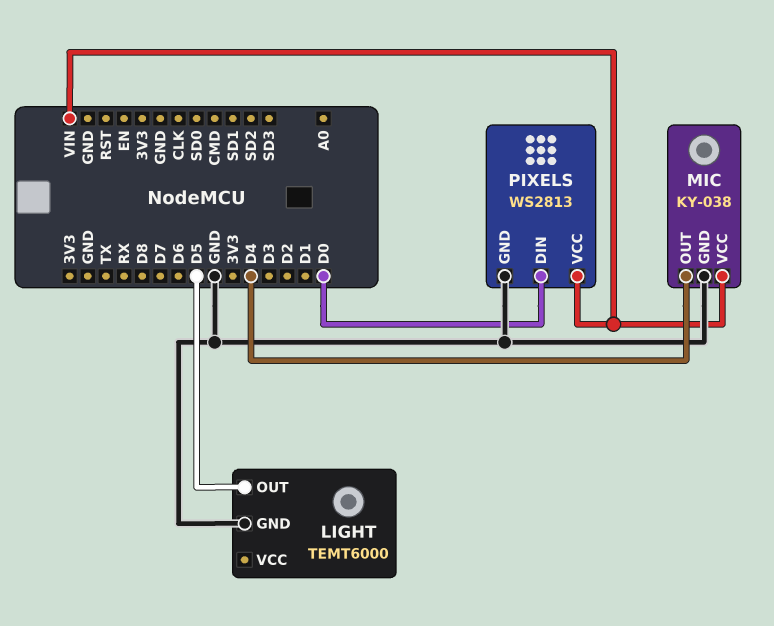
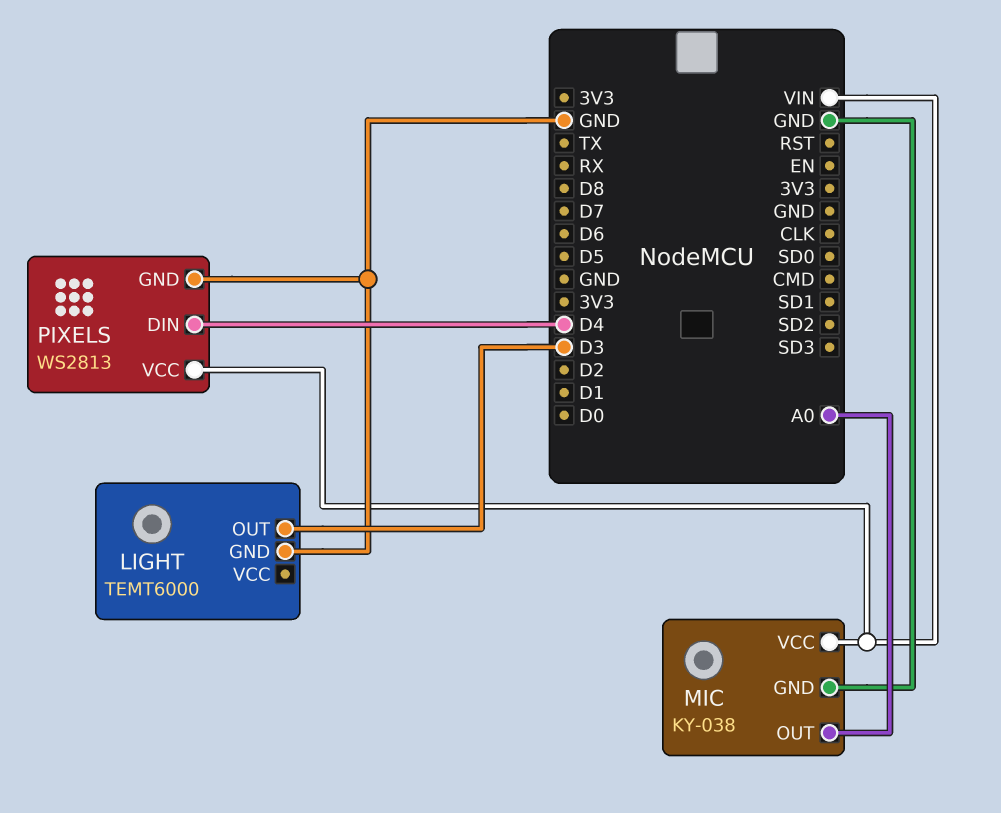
LIGHT pin OUT: D5 -> D3
MIC pin OUT: D4 -> A0
PIXELS pin DIN: D0 -> D4

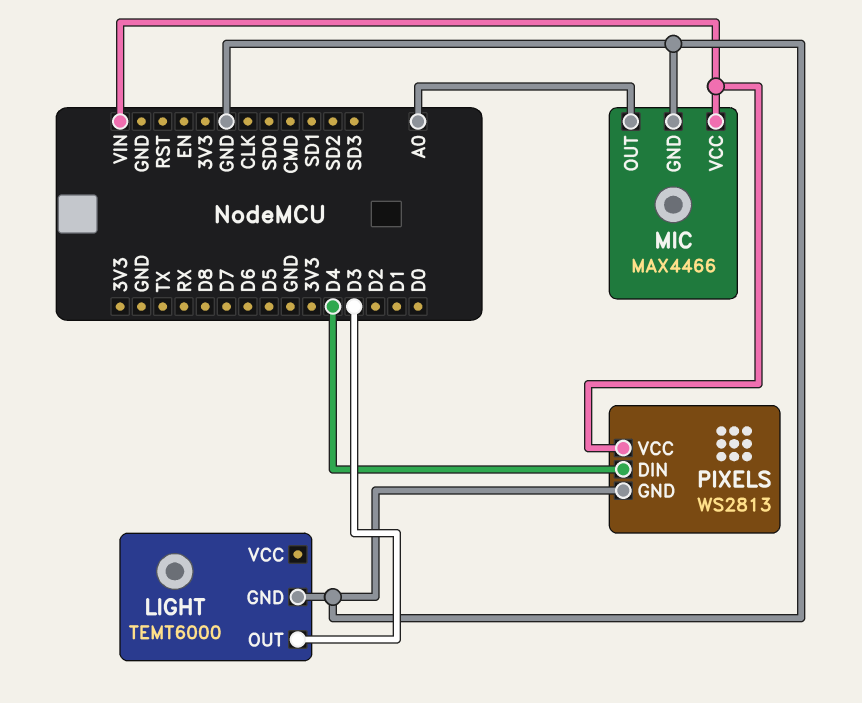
MIC: KY-038 -> MAX4466

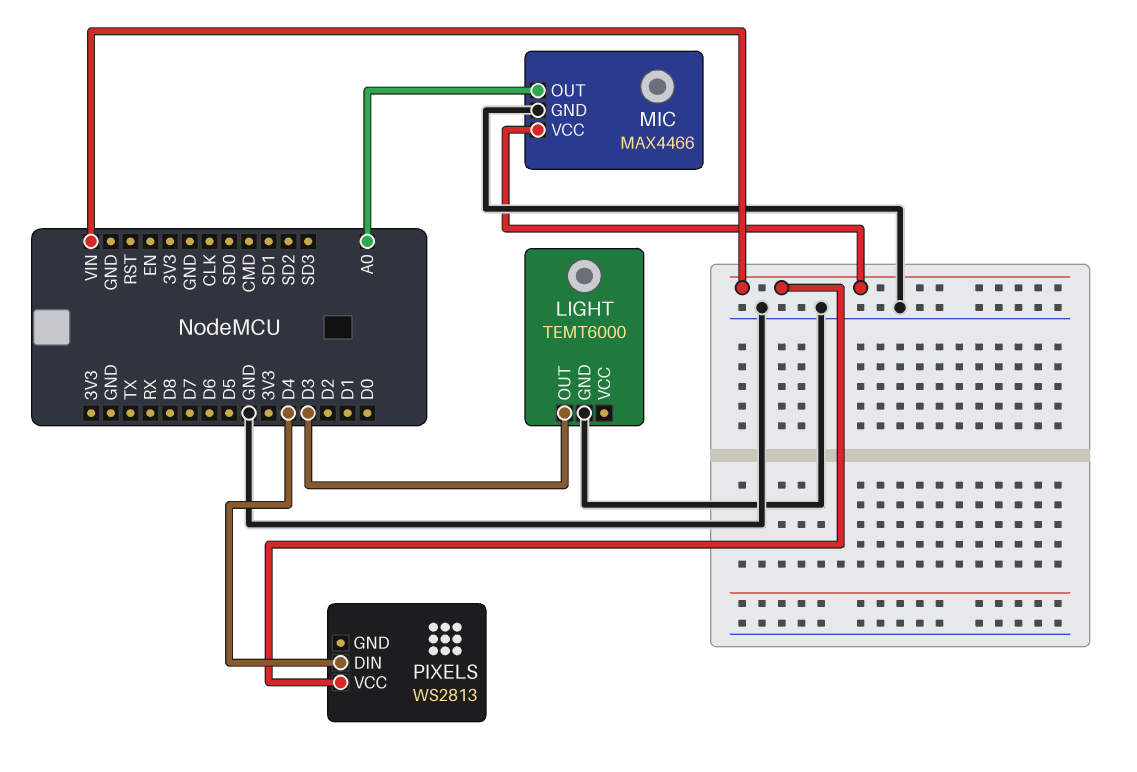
PIXELS pin GND: GND -> none

